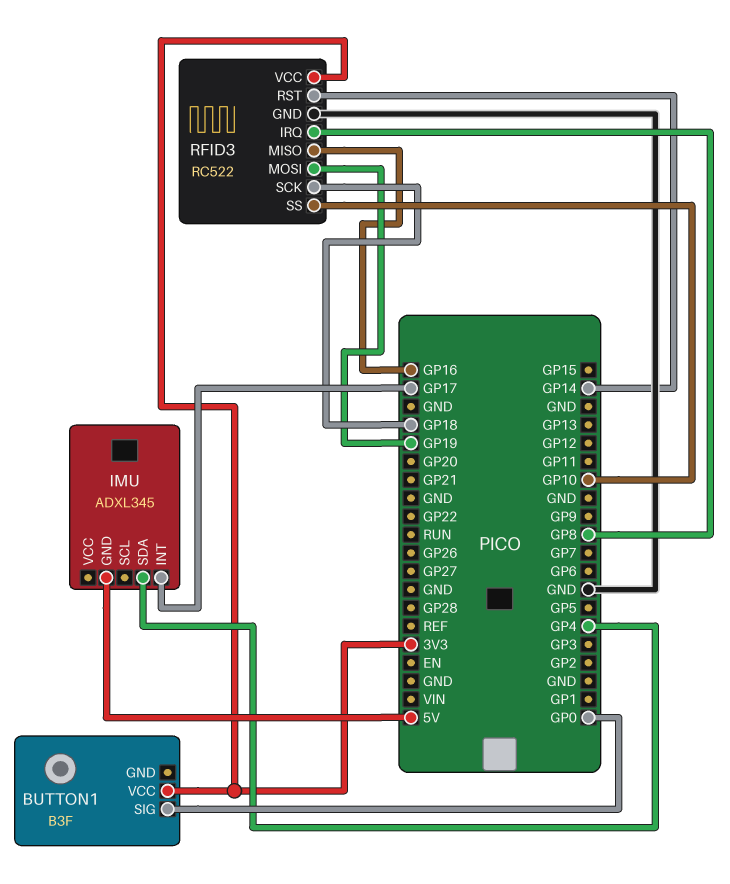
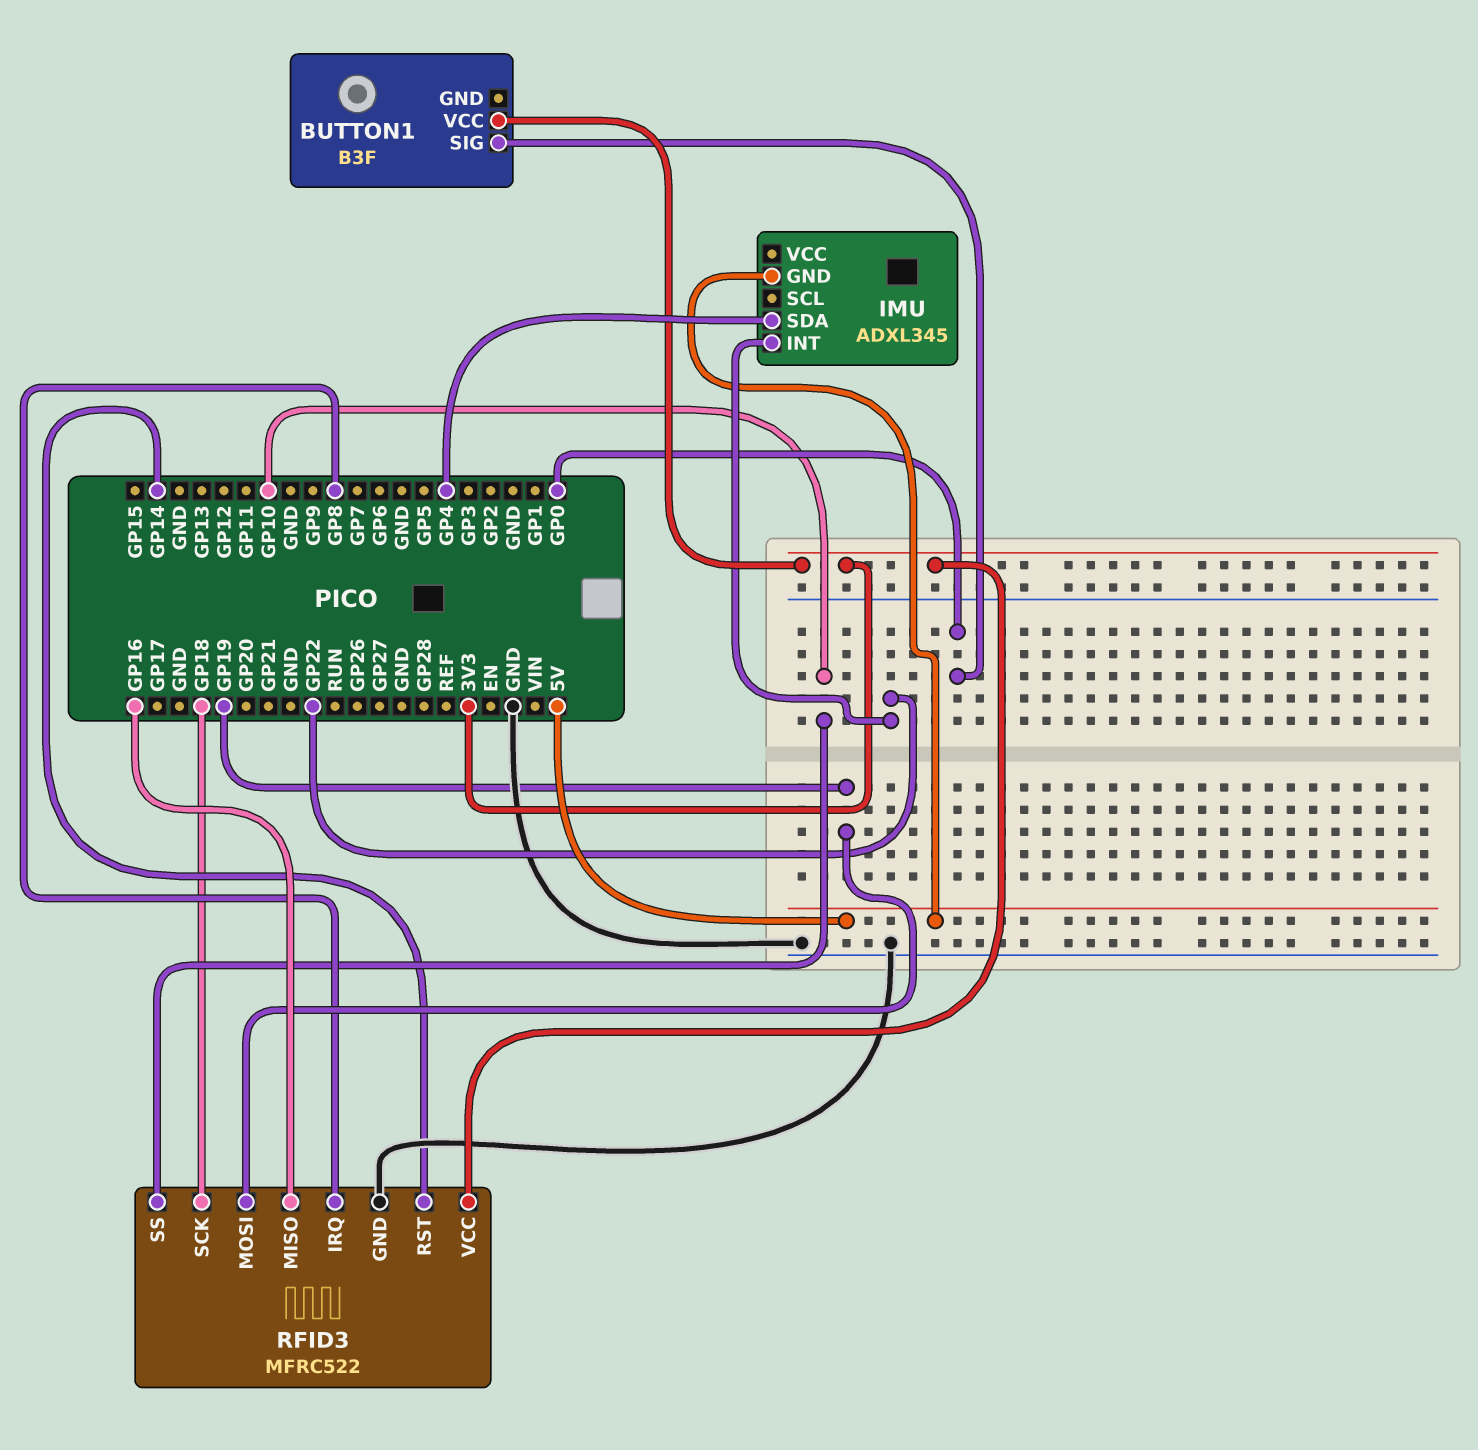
IMU pin INT: GP17 -> GP22
RFID3: RC522 -> MFRC522

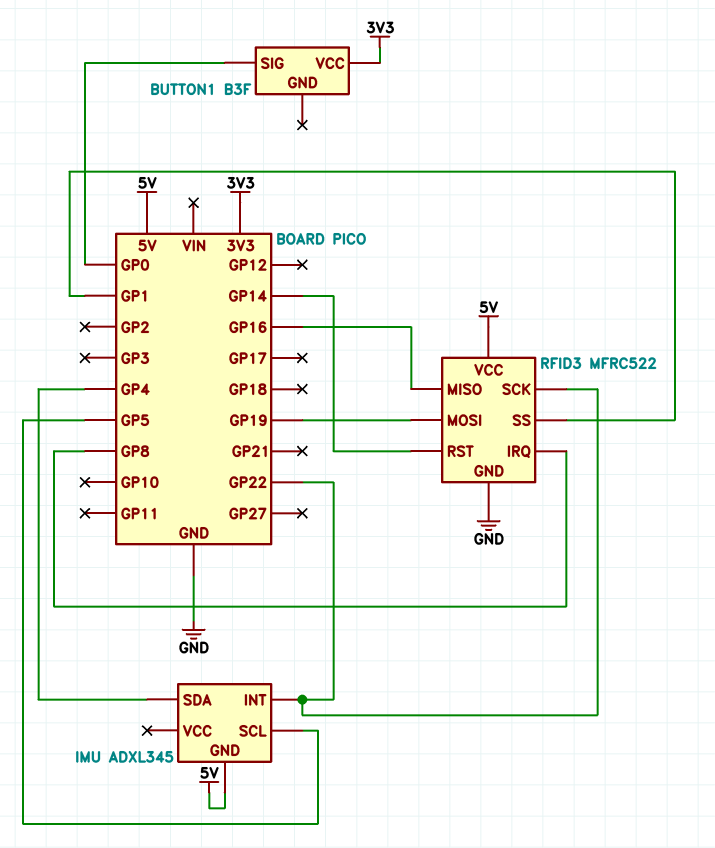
IMU pin SCL: none -> GP5
RFID3 pin SCK: GP18 -> GP22
RFID3 pin SS: GP10 -> GP1
RFID3 pin VCC: 3V3 -> 5V

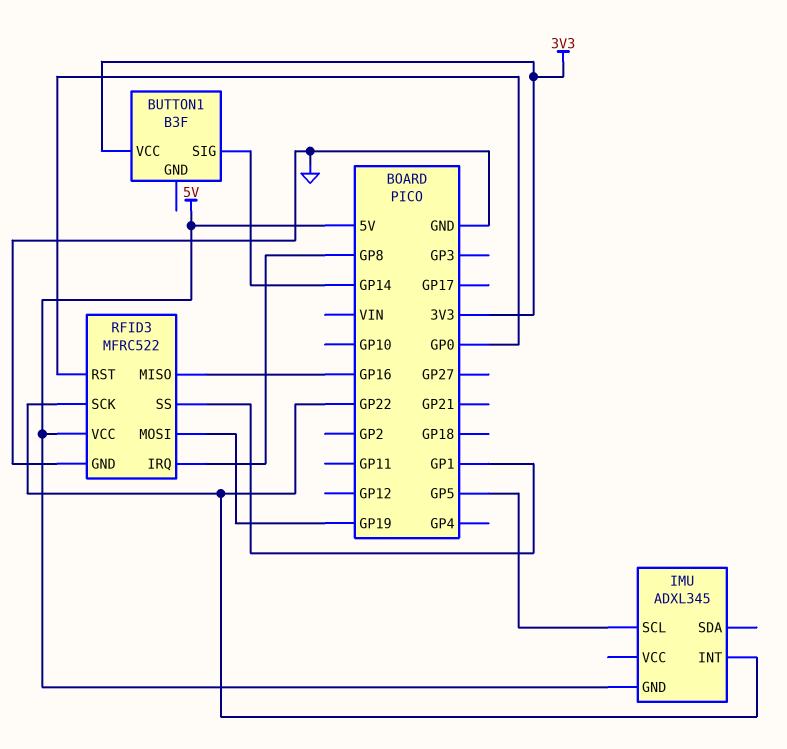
BUTTON1 pin SIG: GP0 -> GP14
IMU pin SDA: GP4 -> none
RFID3 pin RST: GP14 -> GP0

